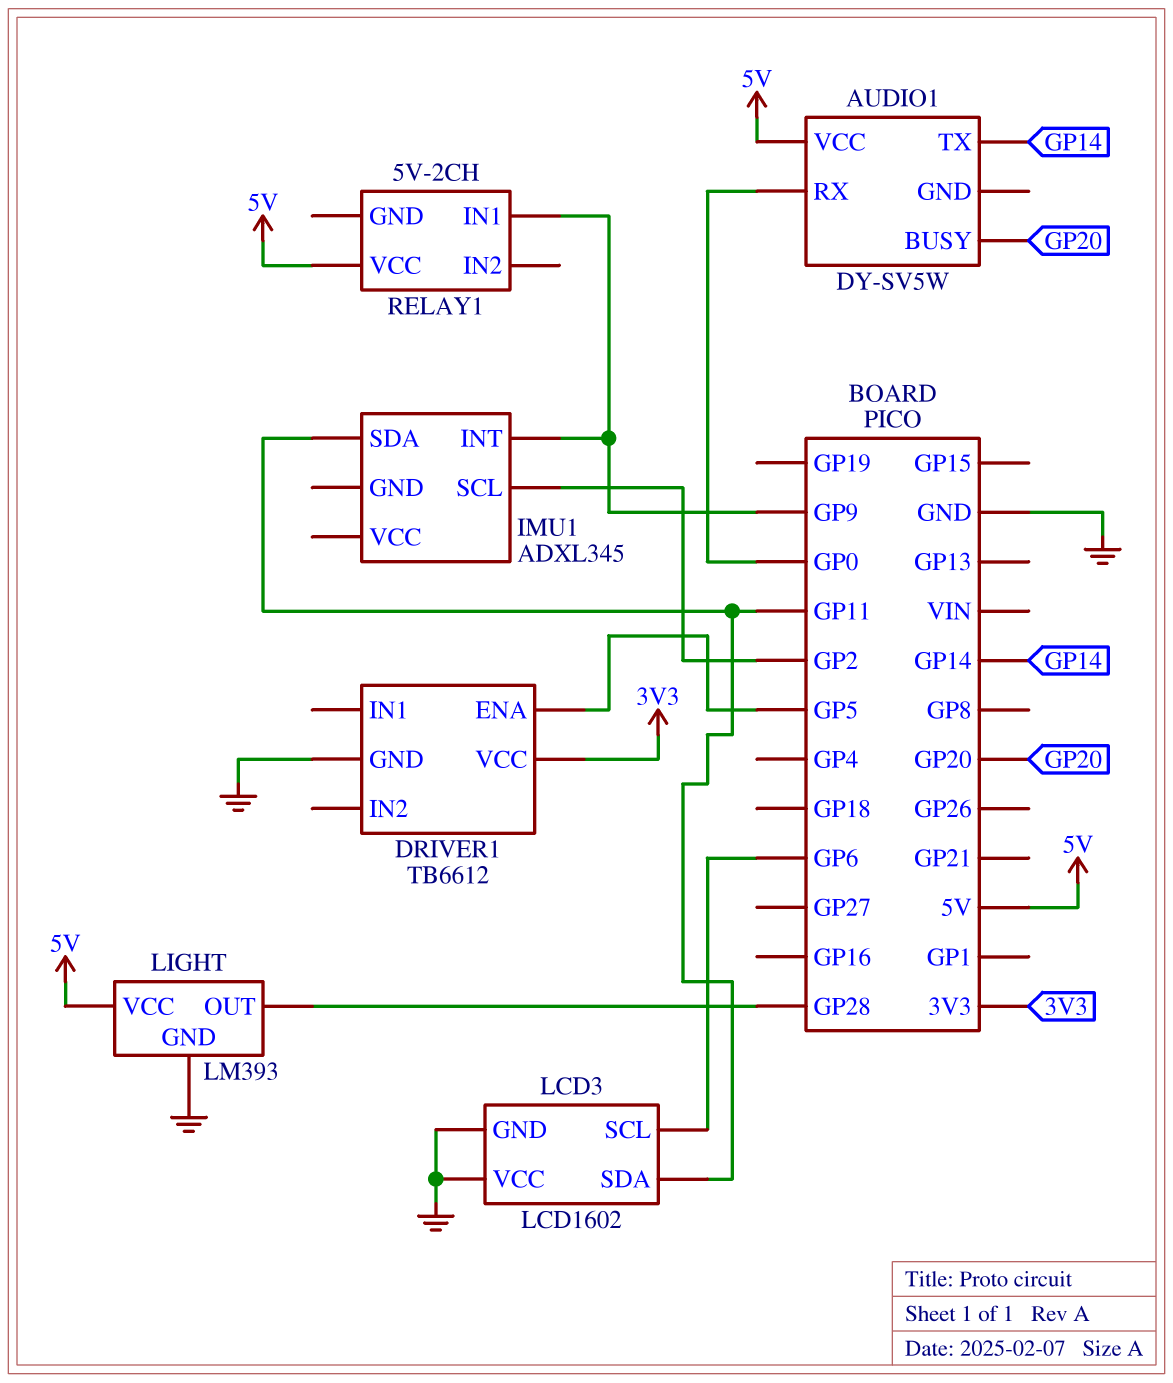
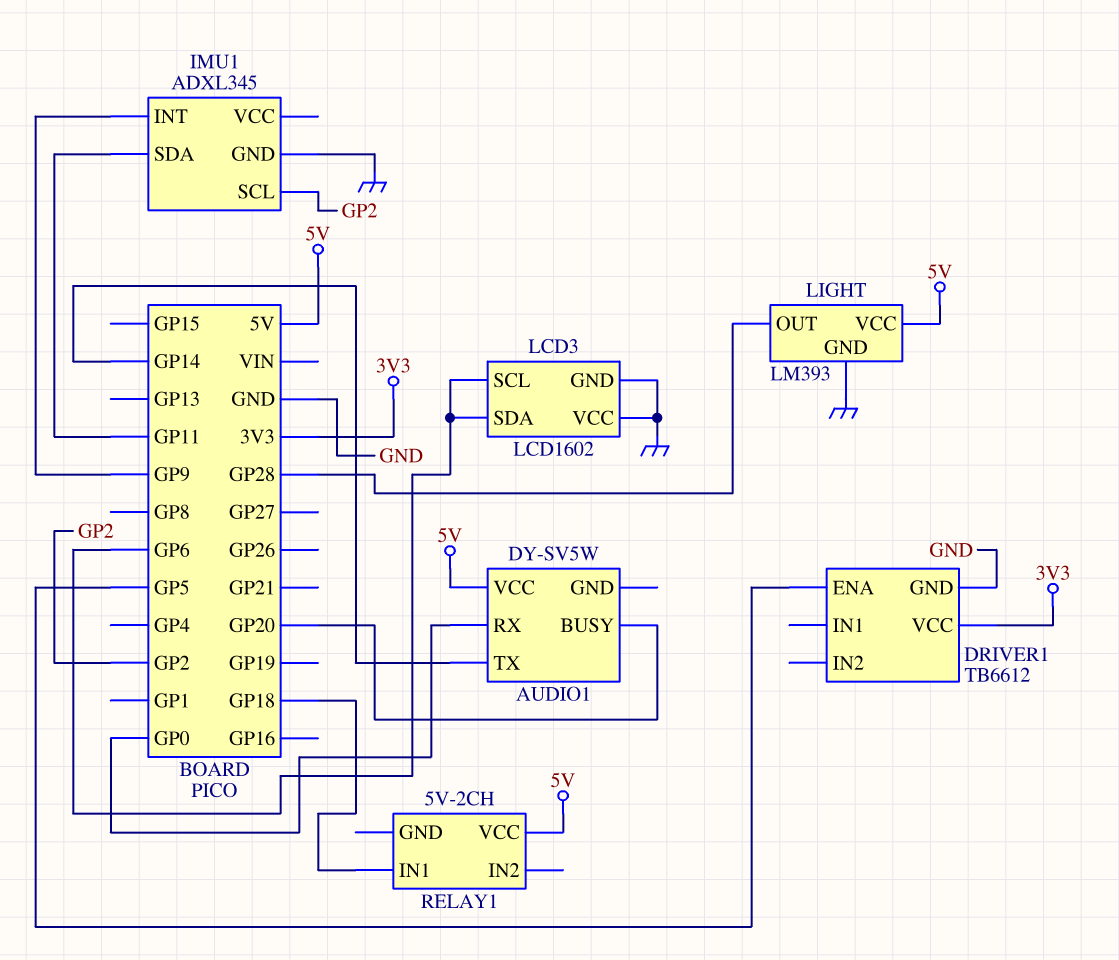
IMU1 pin GND: none -> GND
LCD3 pin SDA: GP11 -> GP6
RELAY1 pin IN1: GP9 -> GP18

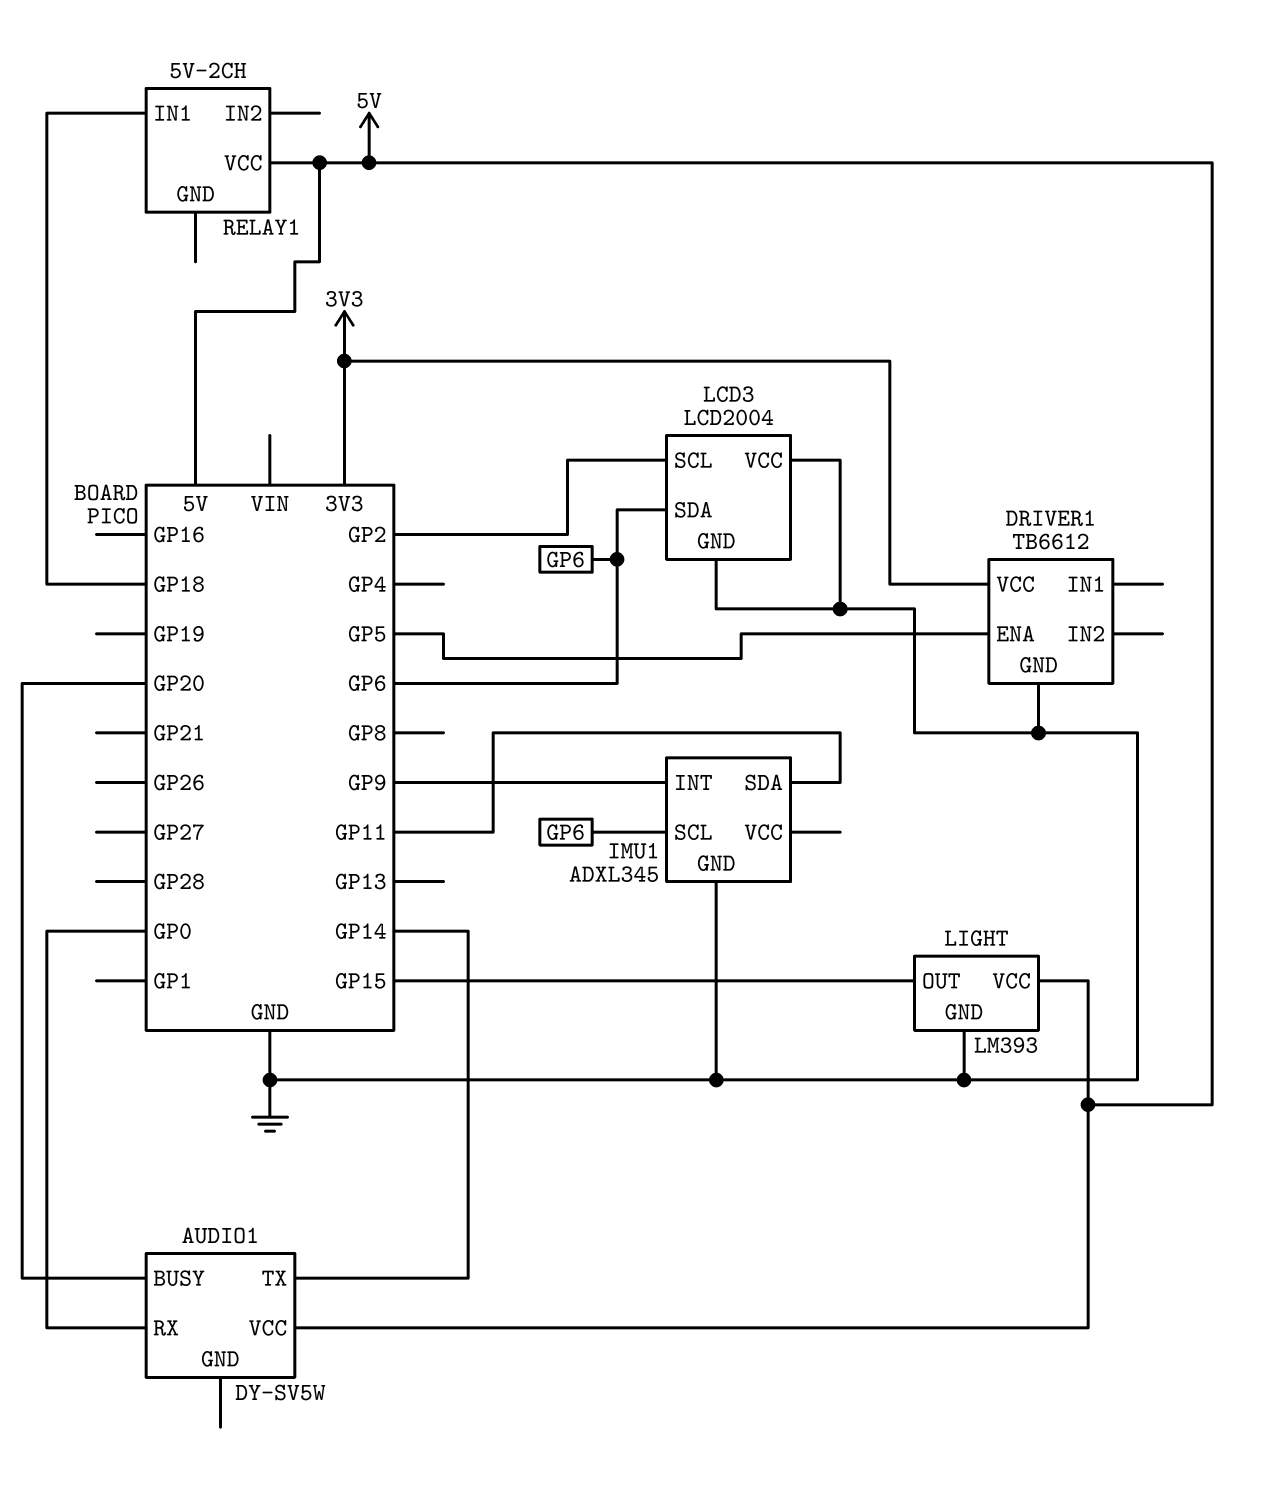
IMU1 pin SCL: GP2 -> GP6
LCD3: LCD1602 -> LCD2004
LCD3 pin SCL: GP6 -> GP2
LIGHT pin OUT: GP28 -> GP15

